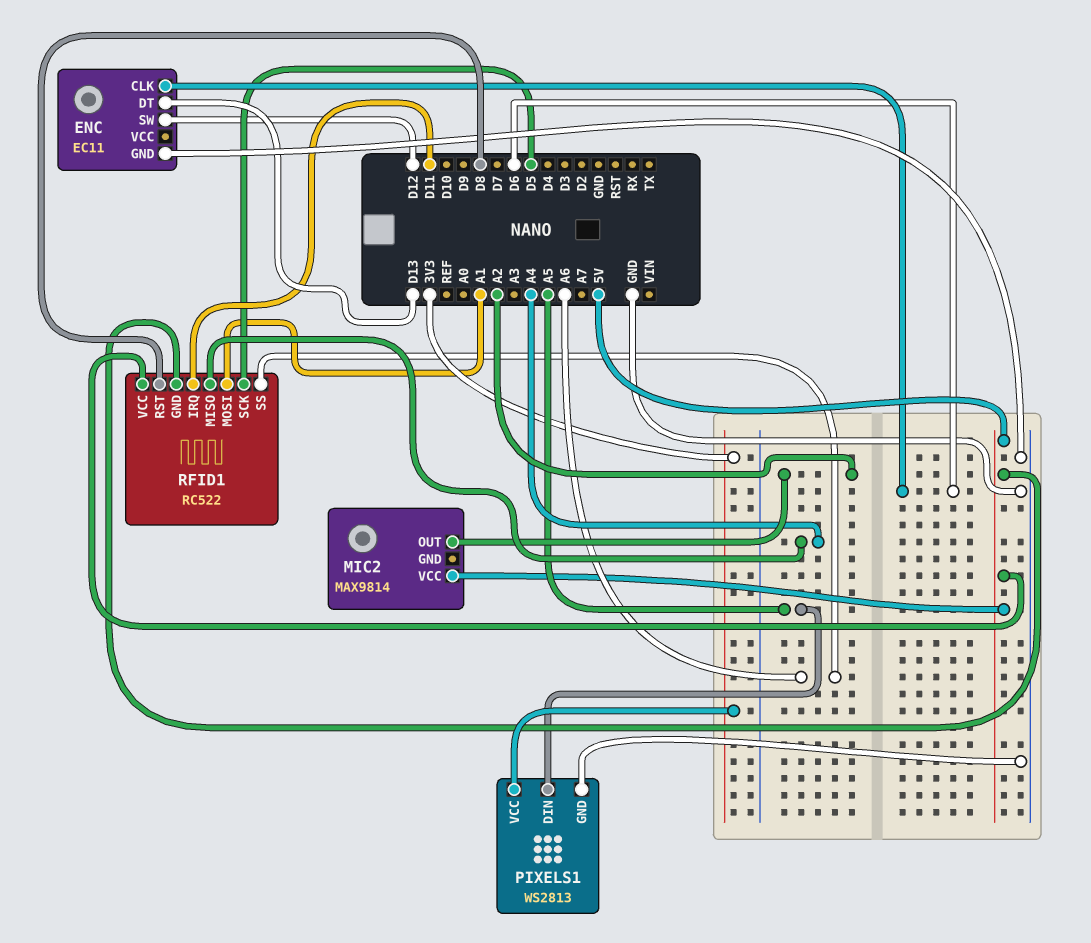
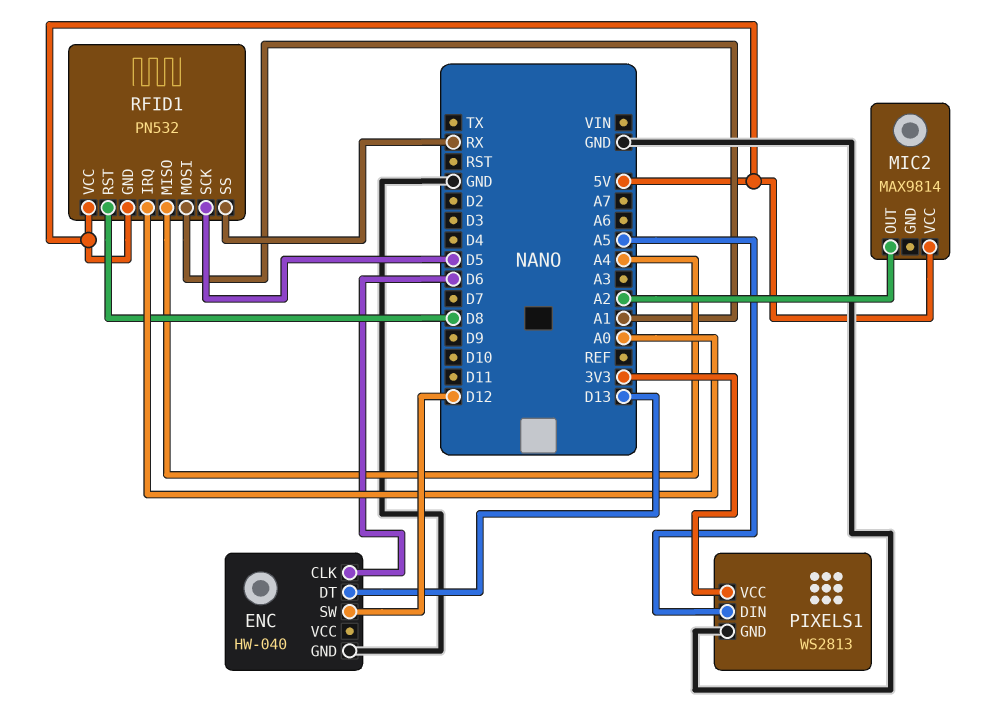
ENC: EC11 -> HW-040
RFID1: RC522 -> PN532
RFID1 pin IRQ: D11 -> A0
RFID1 pin SS: A6 -> RX

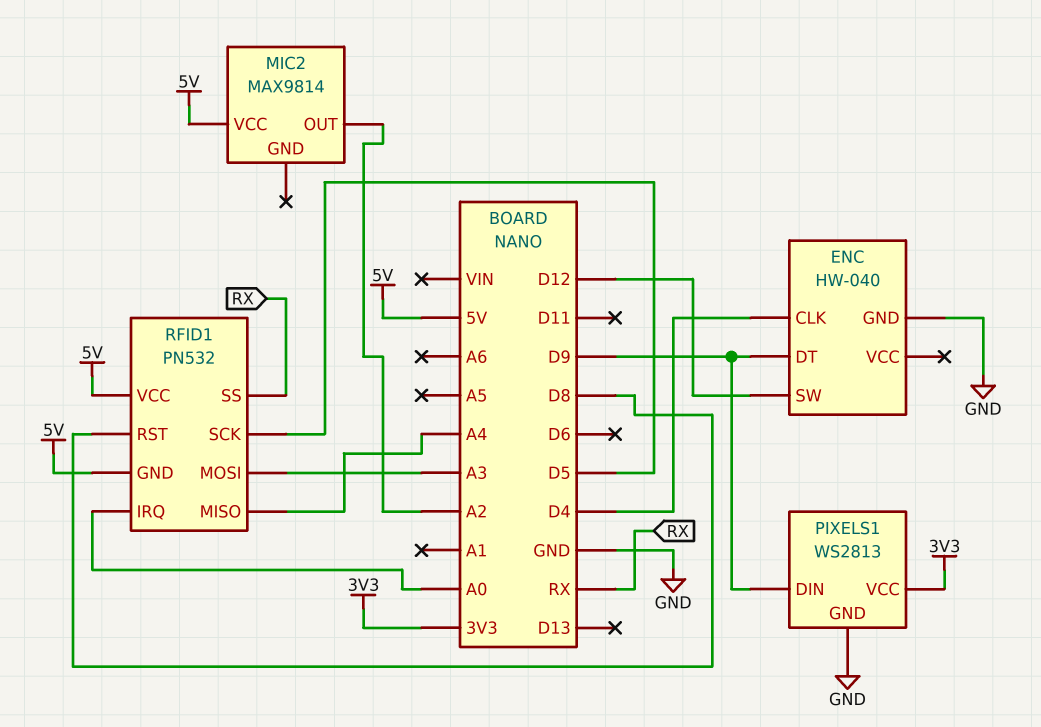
ENC pin CLK: D6 -> D4
ENC pin DT: D13 -> D9
PIXELS1 pin DIN: A5 -> D9
RFID1 pin MOSI: A1 -> A3

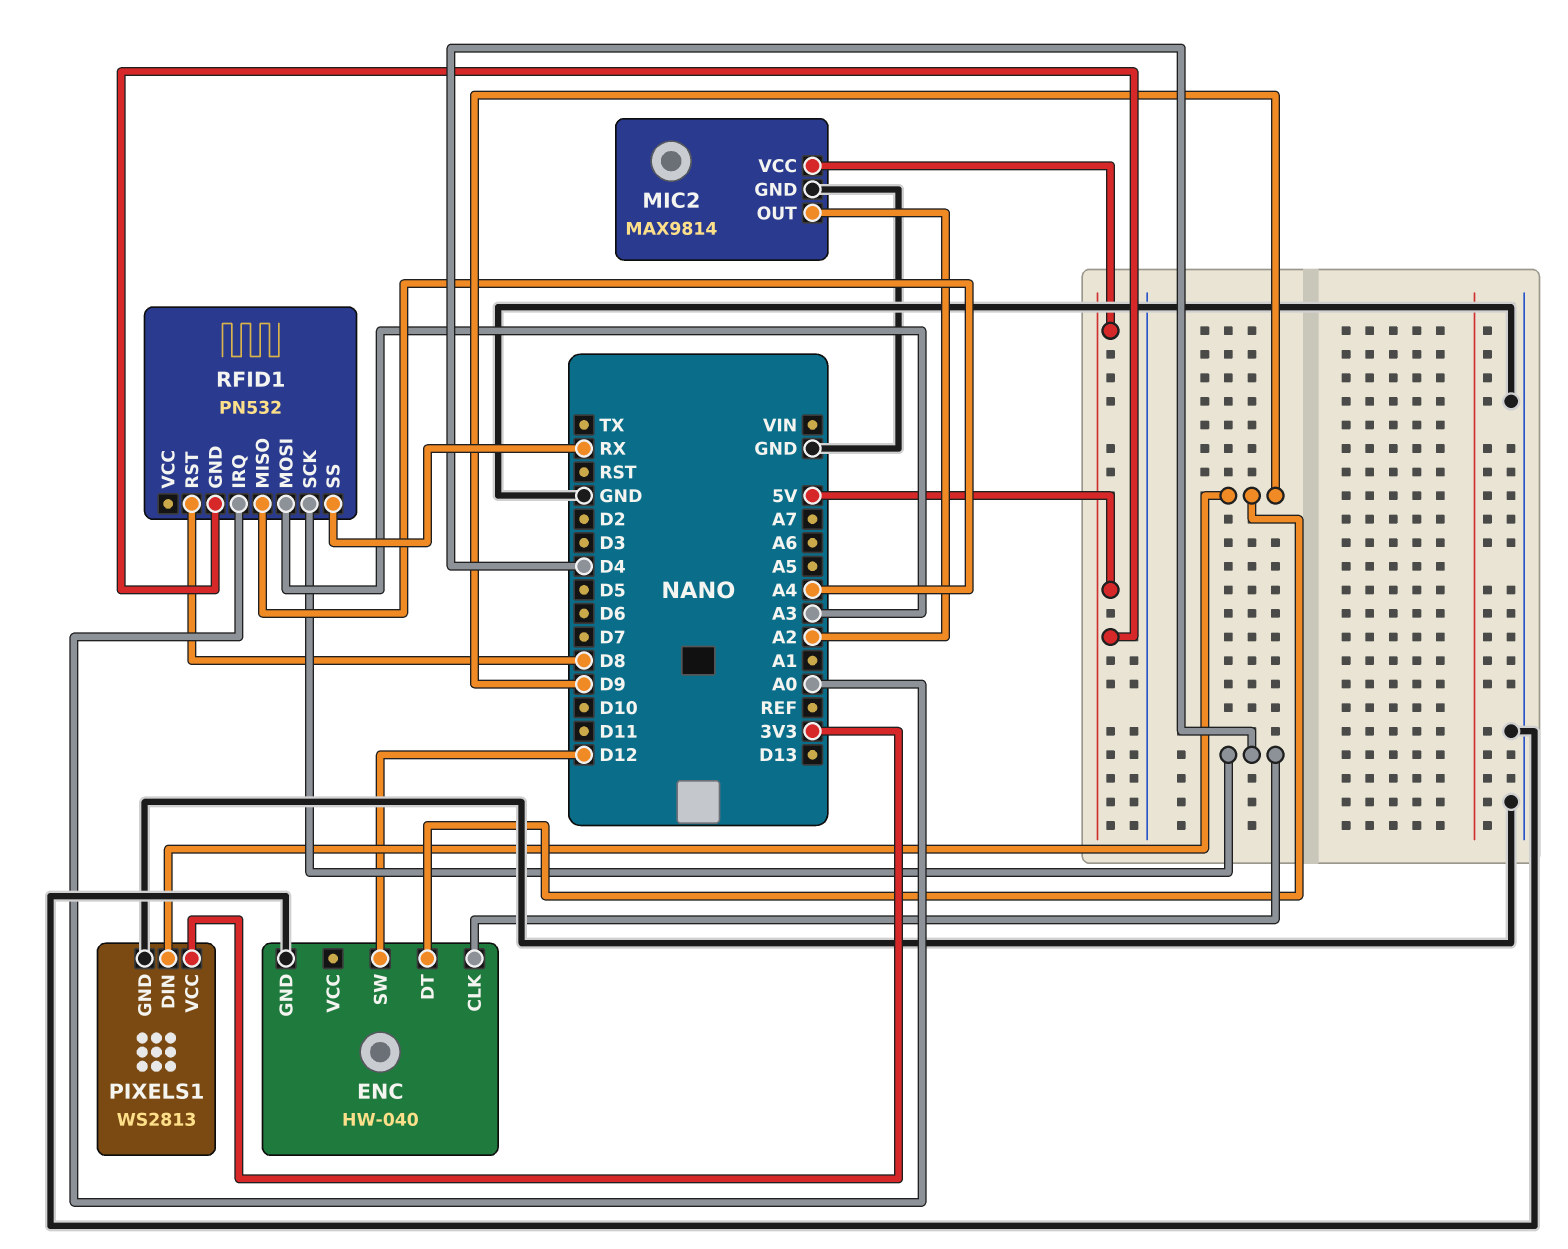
MIC2 pin GND: none -> GND
RFID1 pin SCK: D5 -> D4
RFID1 pin VCC: 5V -> none

